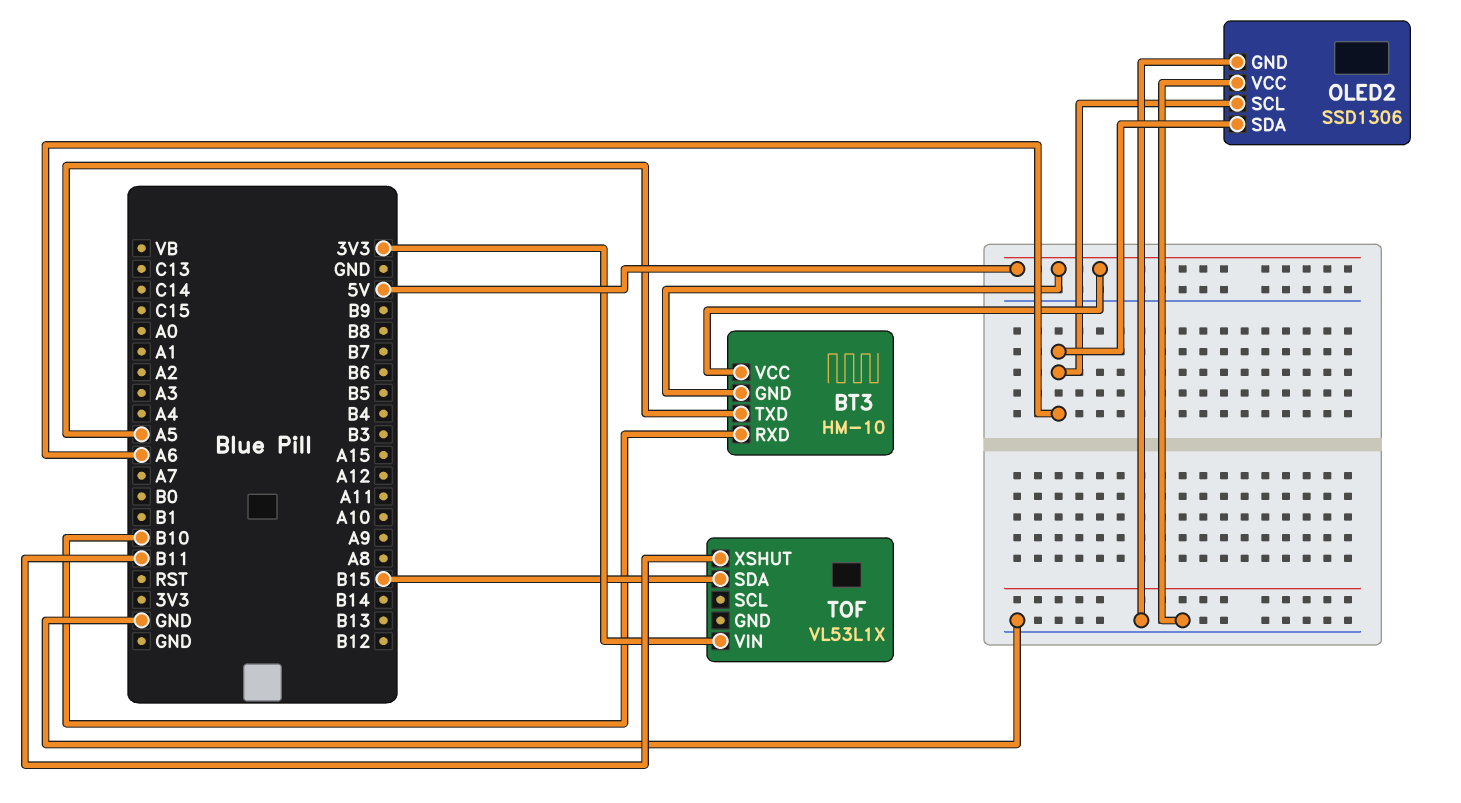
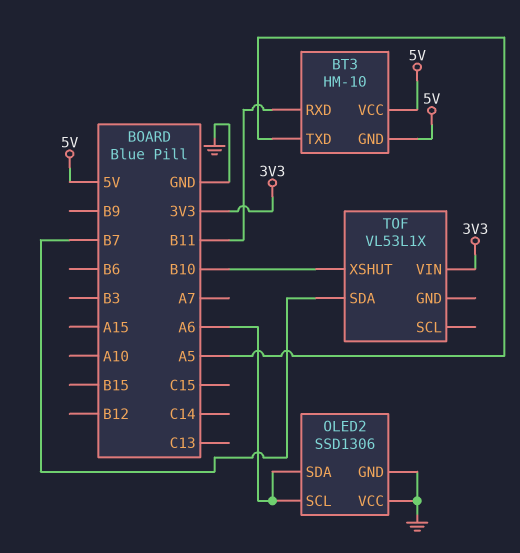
BT3 pin RXD: B10 -> B11
TOF pin SDA: B15 -> B7
TOF pin XSHUT: B11 -> B10

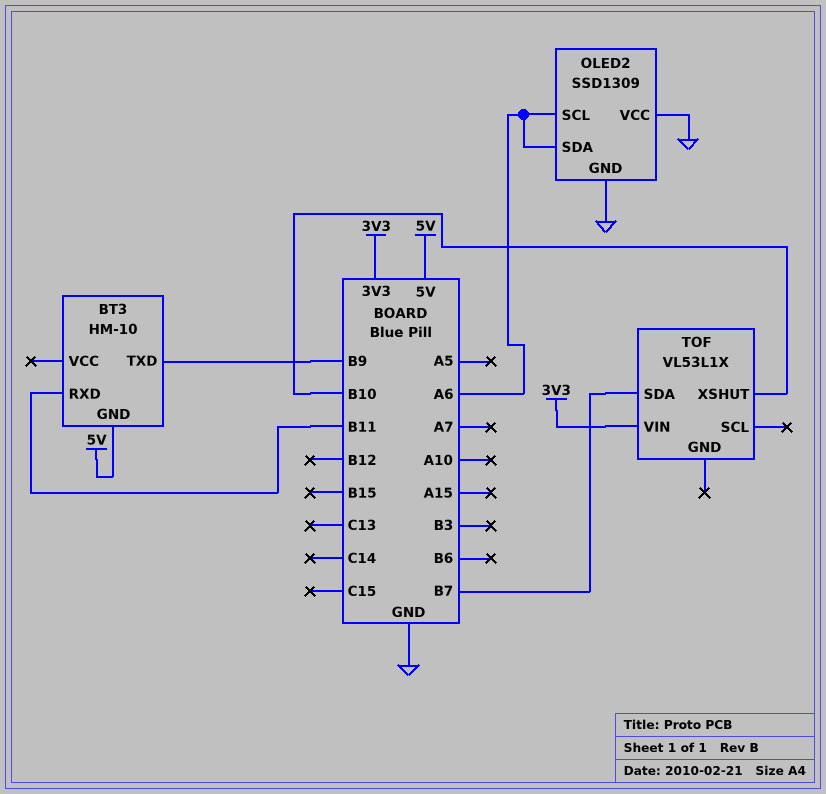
BT3 pin TXD: A5 -> B9
BT3 pin VCC: 5V -> none
OLED2: SSD1306 -> SSD1309

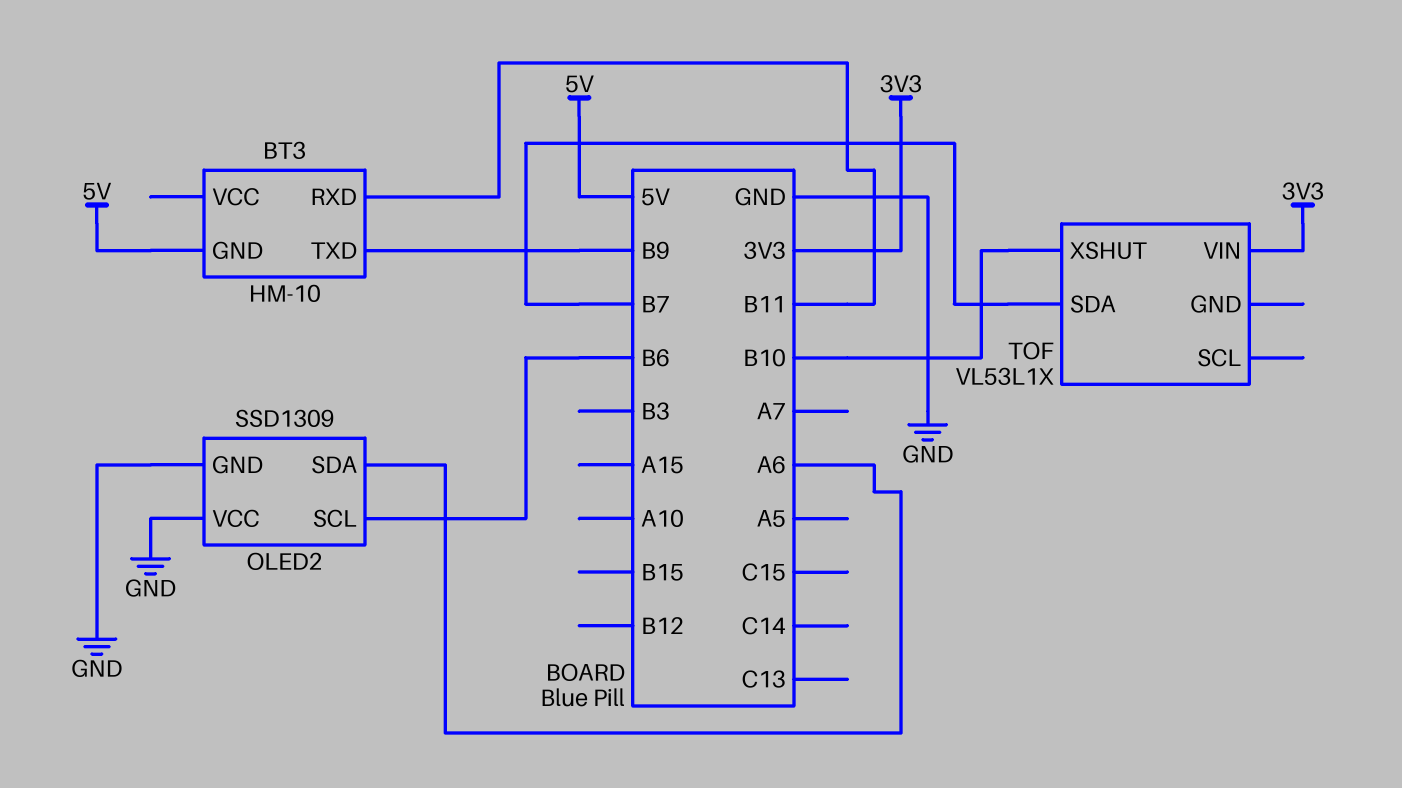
OLED2 pin SCL: A6 -> B6

